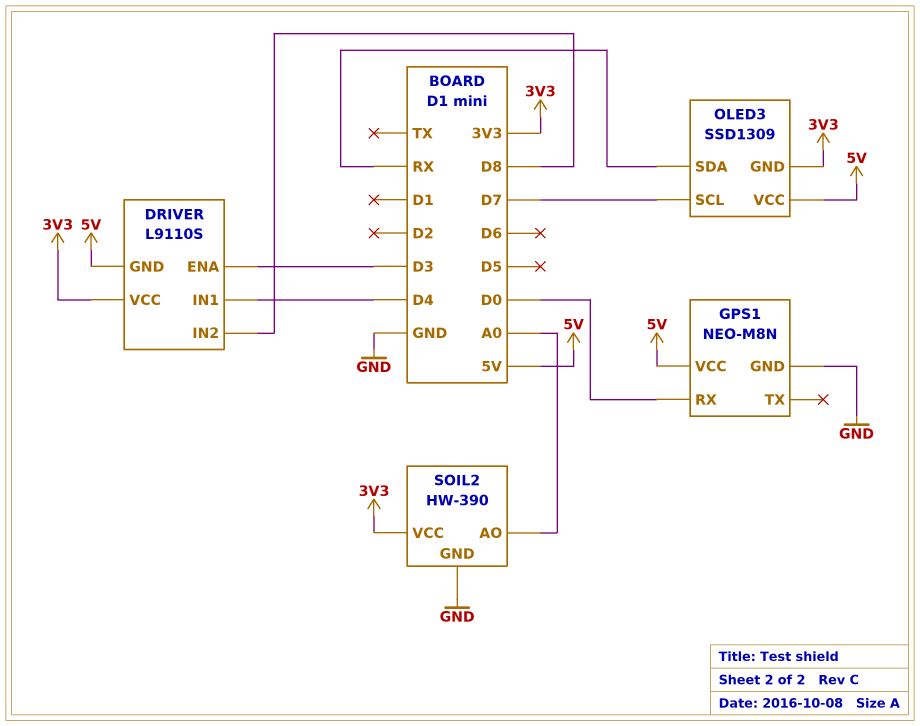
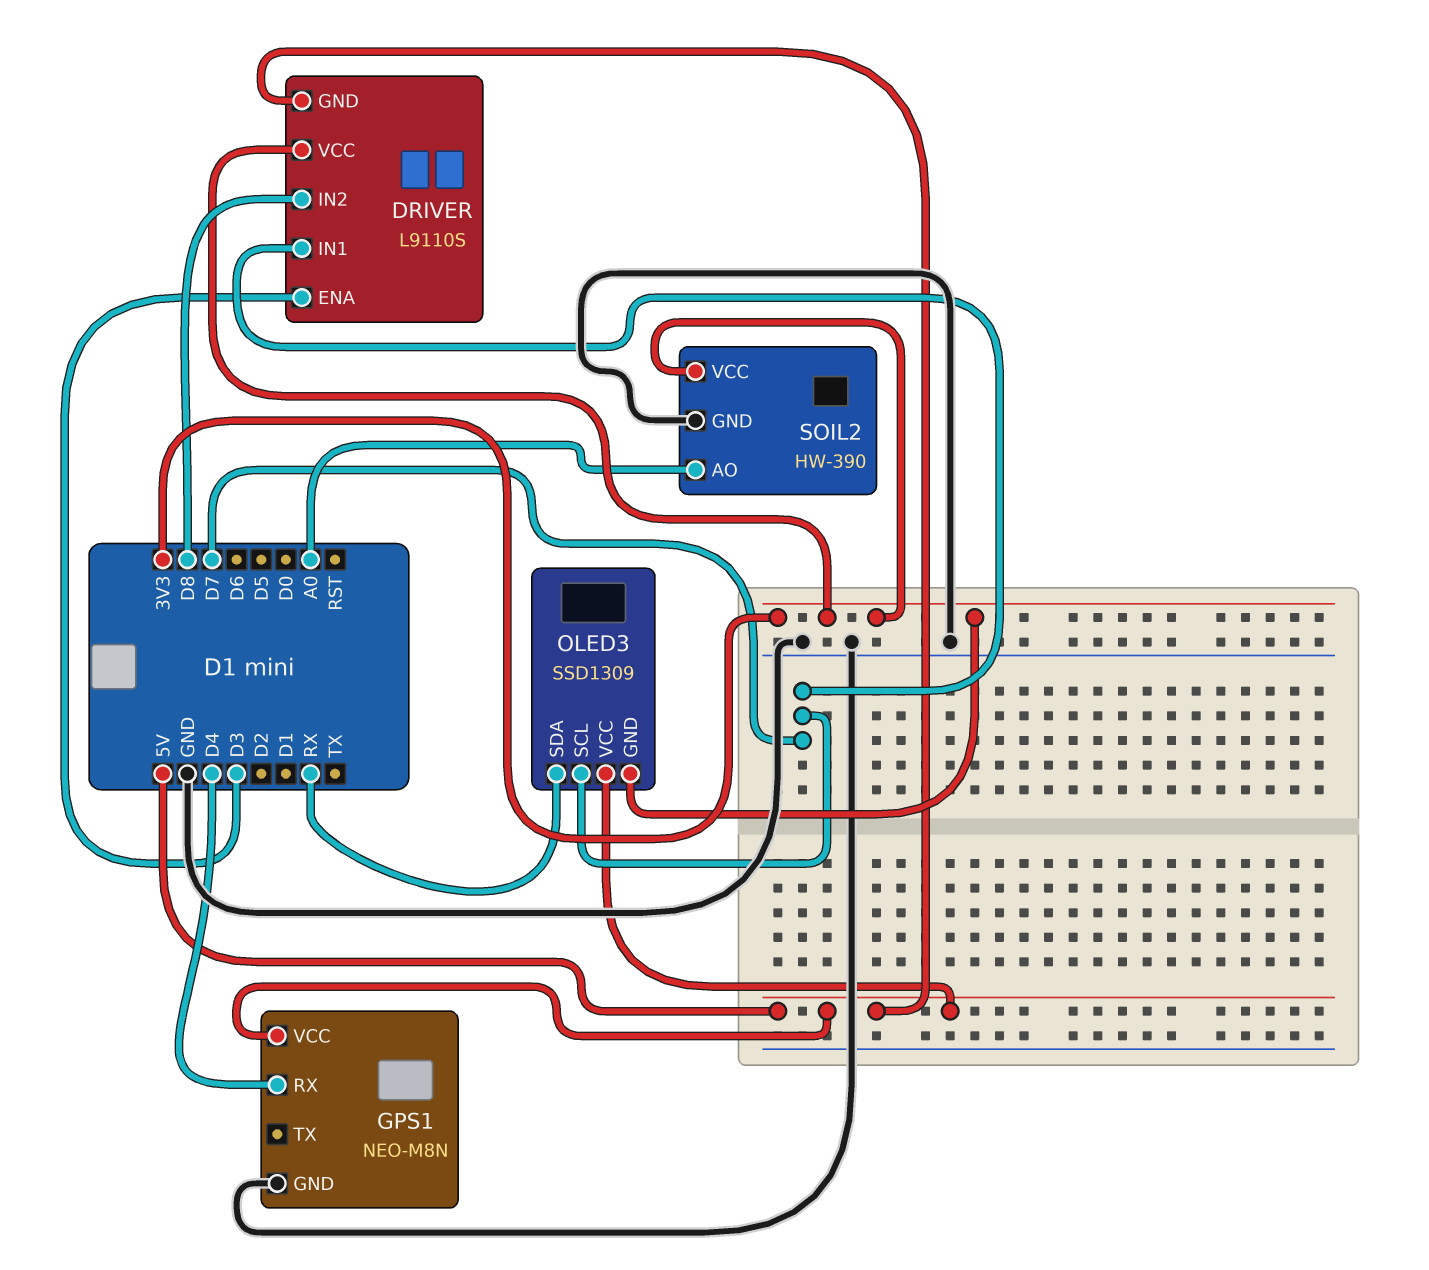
DRIVER pin IN1: D4 -> D7
GPS1 pin RX: D0 -> D4

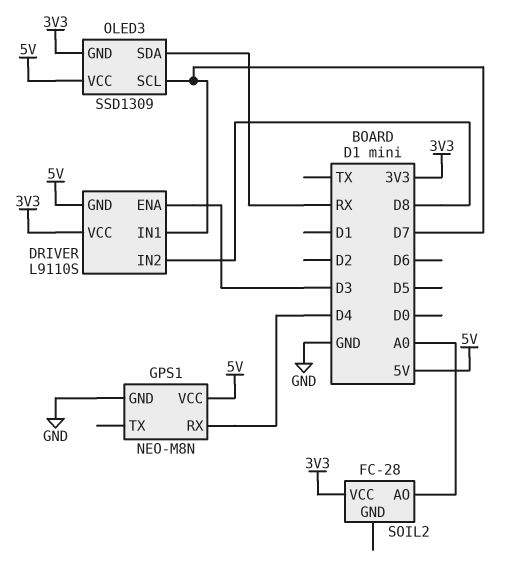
SOIL2: HW-390 -> FC-28
SOIL2 pin GND: GND -> none

